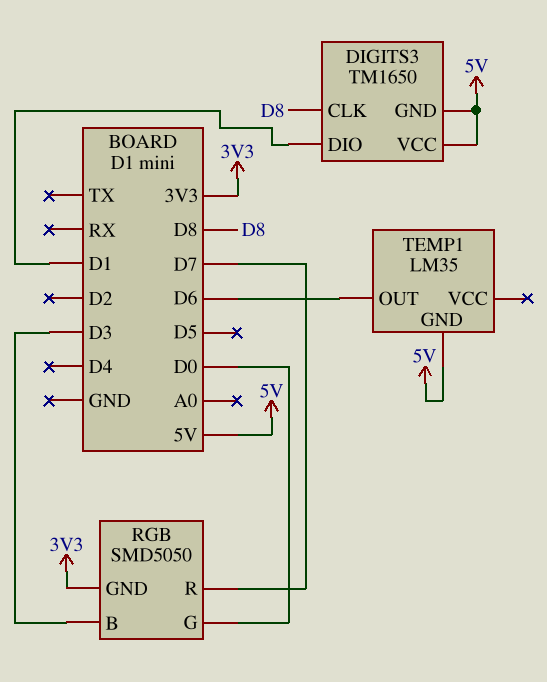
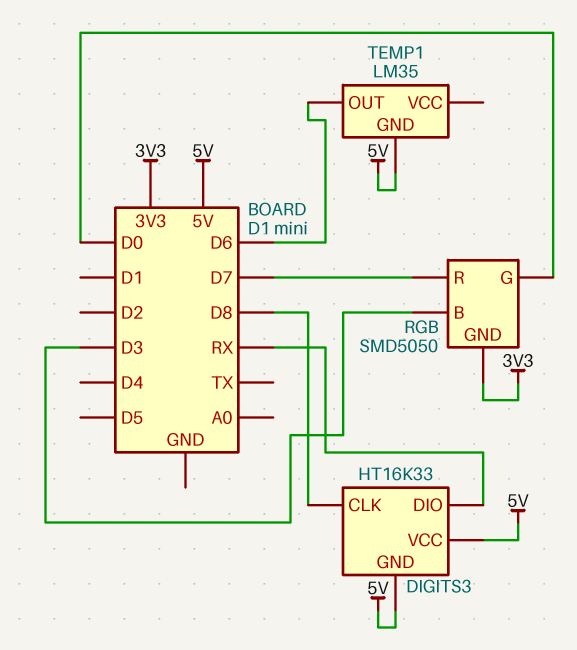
DIGITS3: TM1650 -> HT16K33
DIGITS3 pin DIO: D1 -> RX

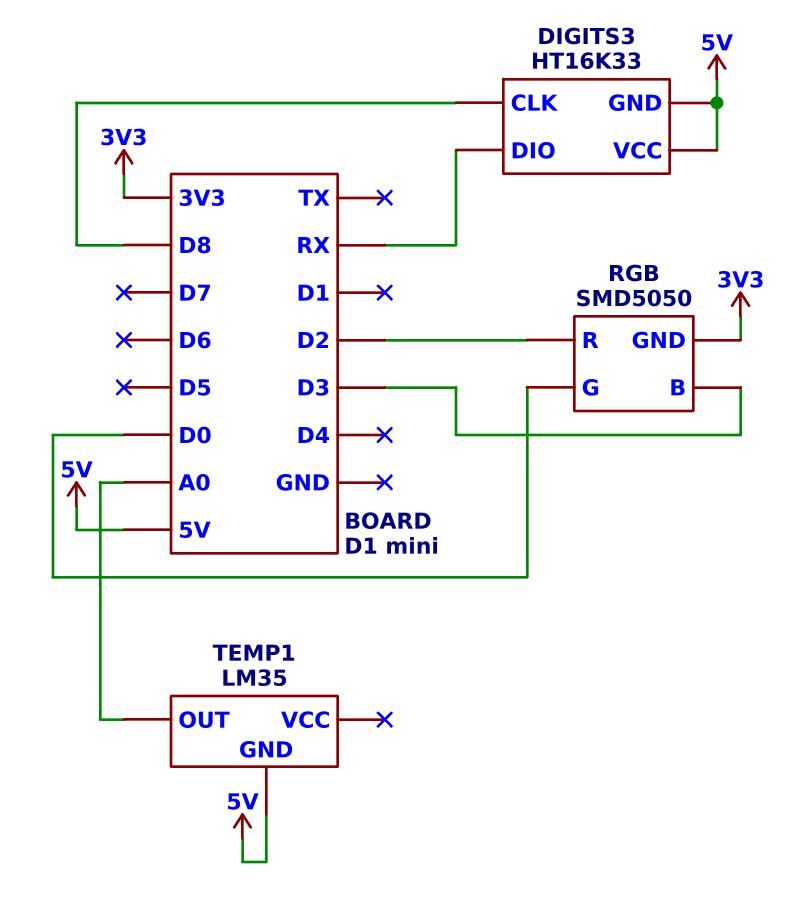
RGB pin R: D7 -> D2
TEMP1 pin OUT: D6 -> A0

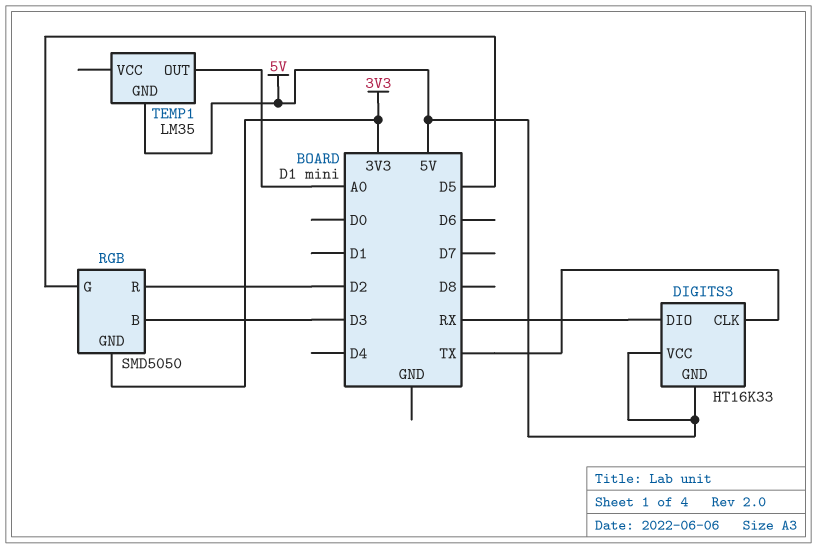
DIGITS3 pin CLK: D8 -> TX
RGB pin G: D0 -> D5

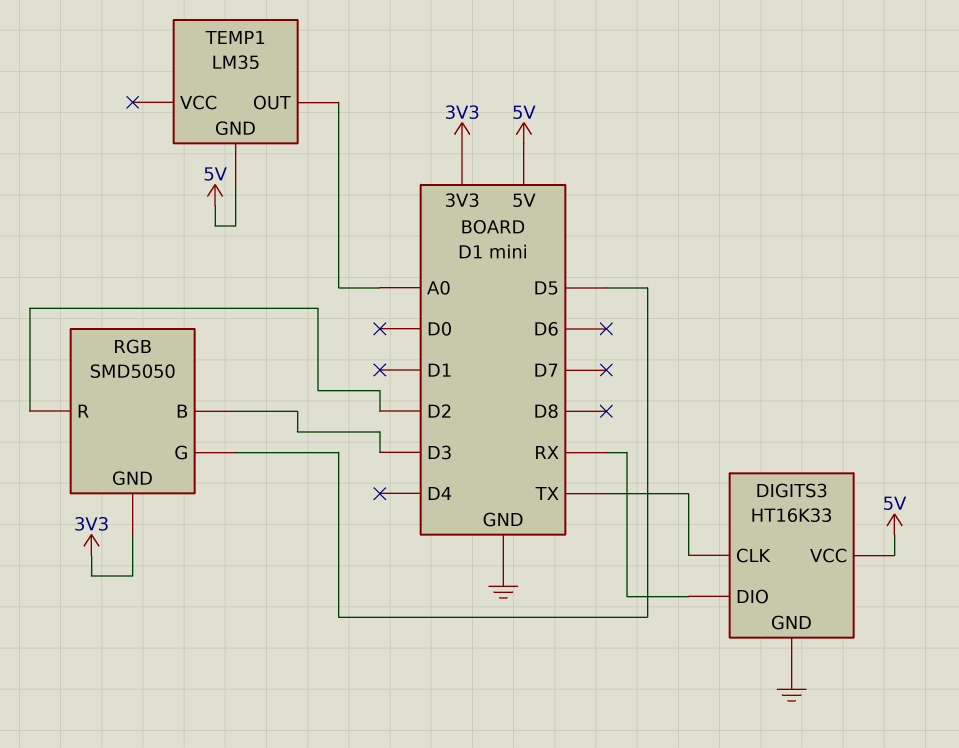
DIGITS3 pin GND: 5V -> GND

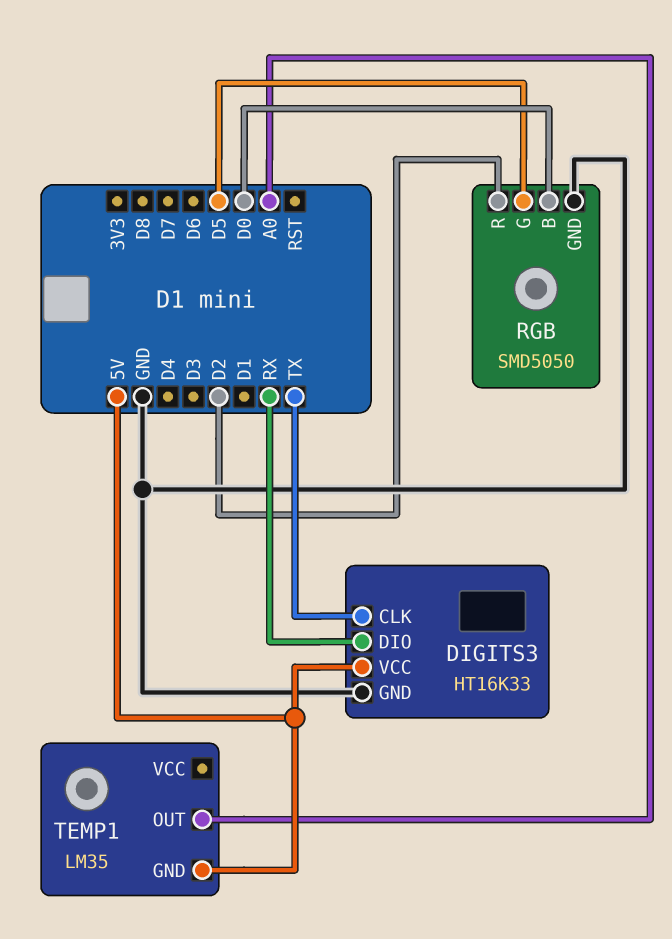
RGB pin B: D3 -> D0
RGB pin GND: 3V3 -> GND

